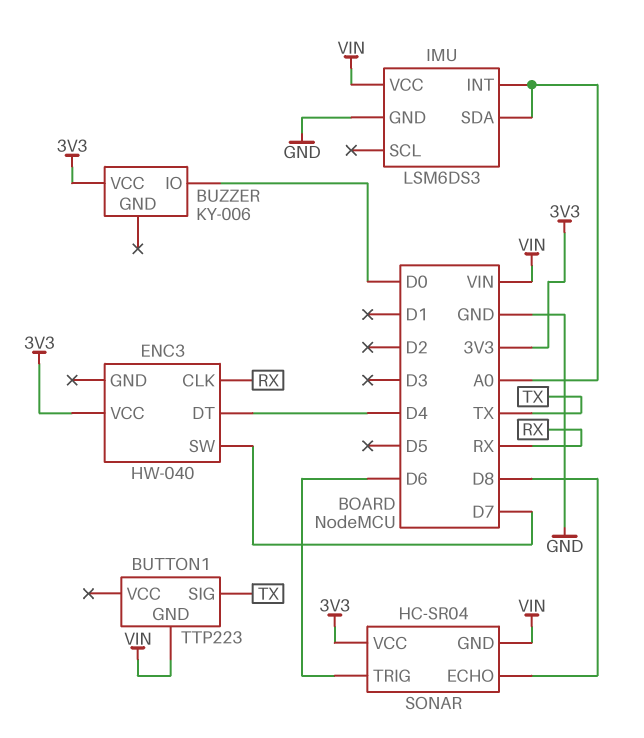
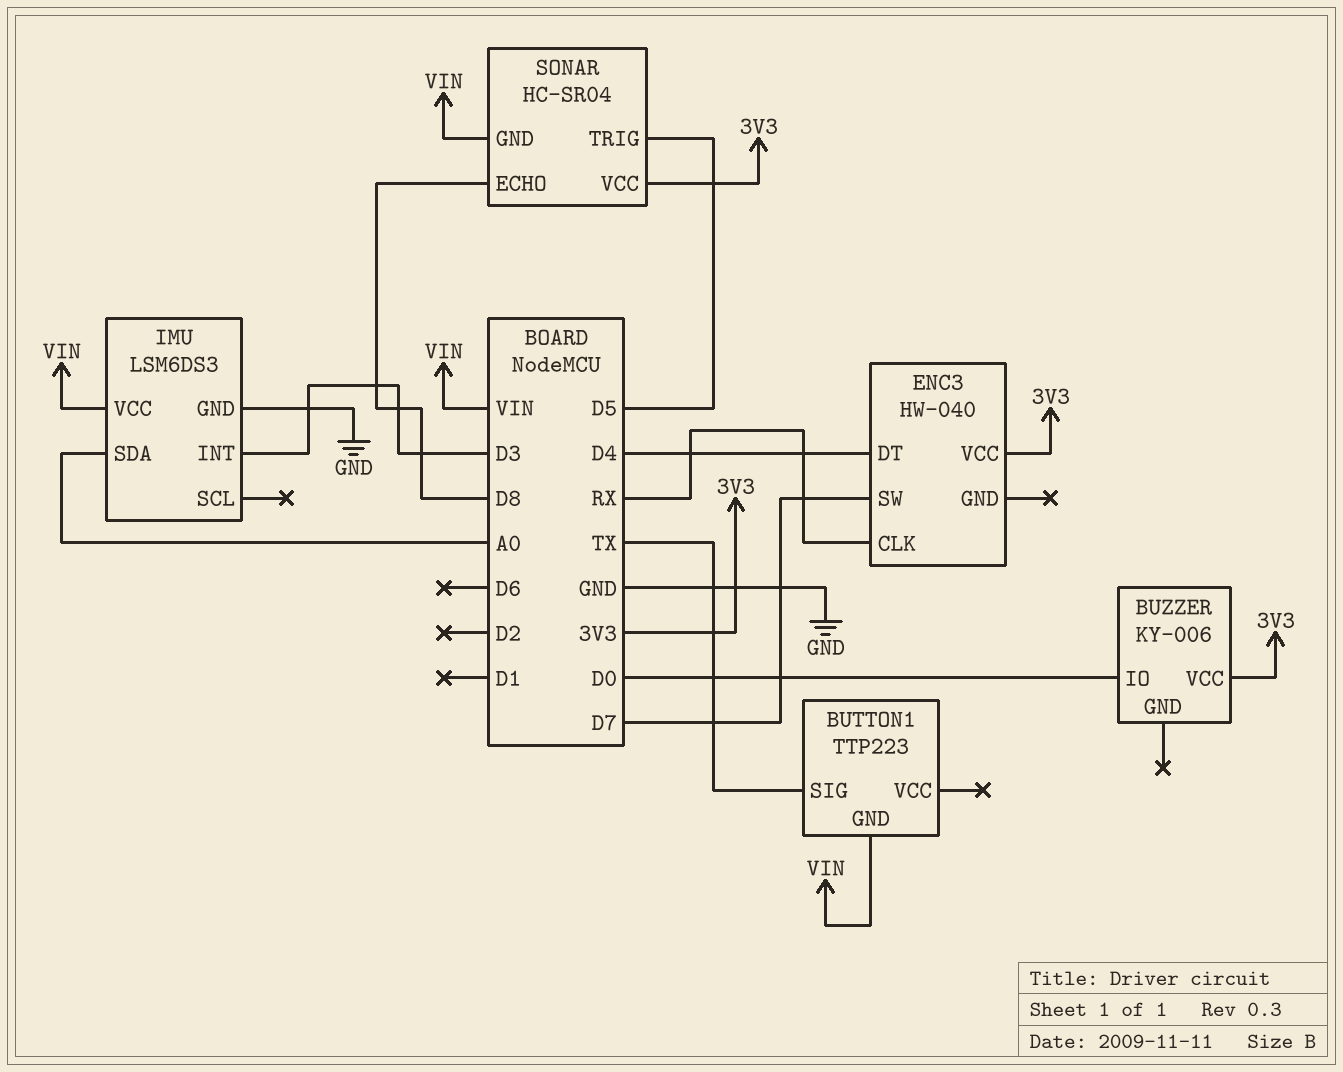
IMU pin INT: A0 -> D3
SONAR pin TRIG: D6 -> D5

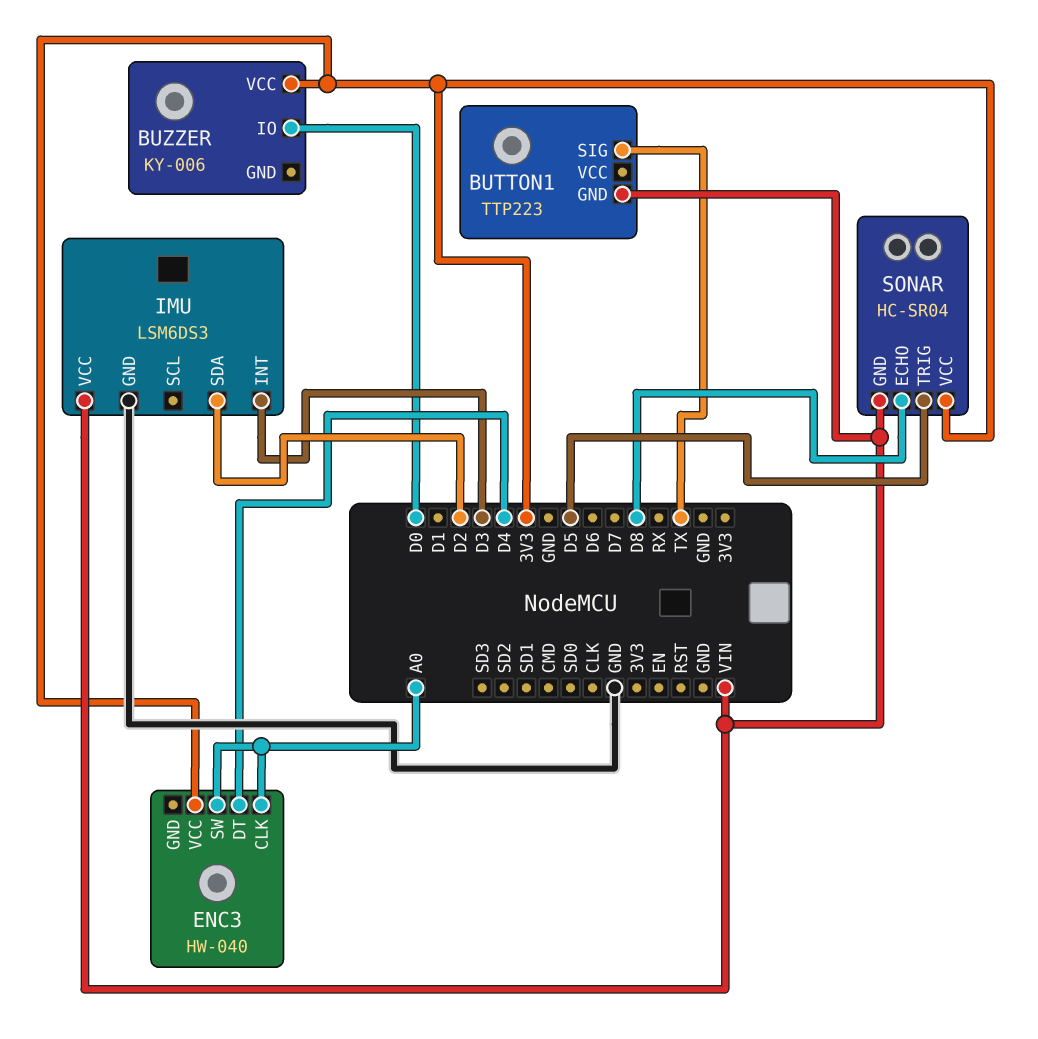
ENC3 pin CLK: RX -> A0
ENC3 pin SW: D7 -> A0
IMU pin SDA: A0 -> D2

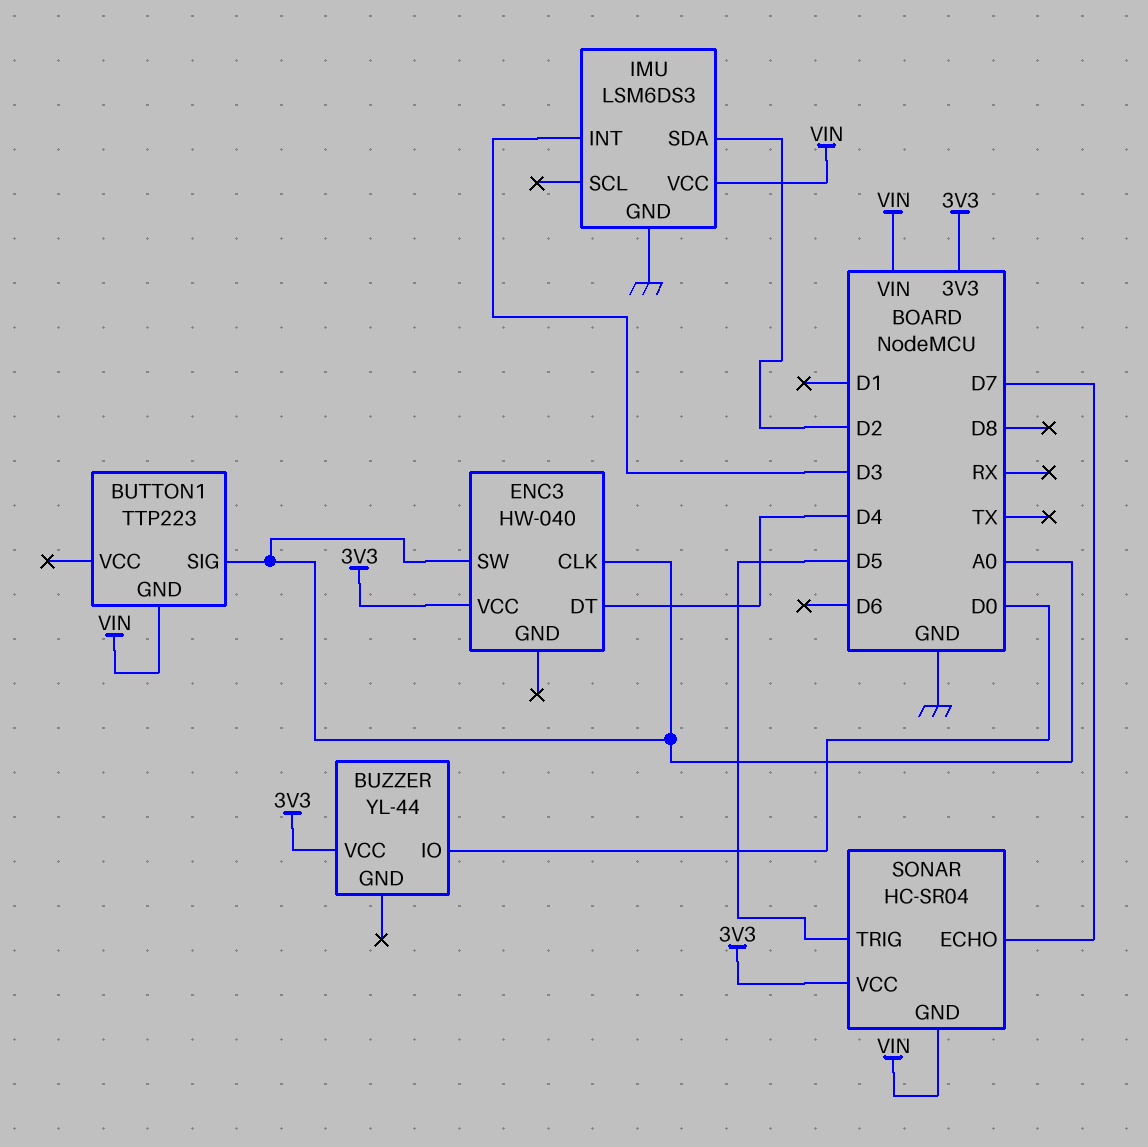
BUTTON1 pin SIG: TX -> A0
BUZZER: KY-006 -> YL-44
SONAR pin ECHO: D8 -> D7

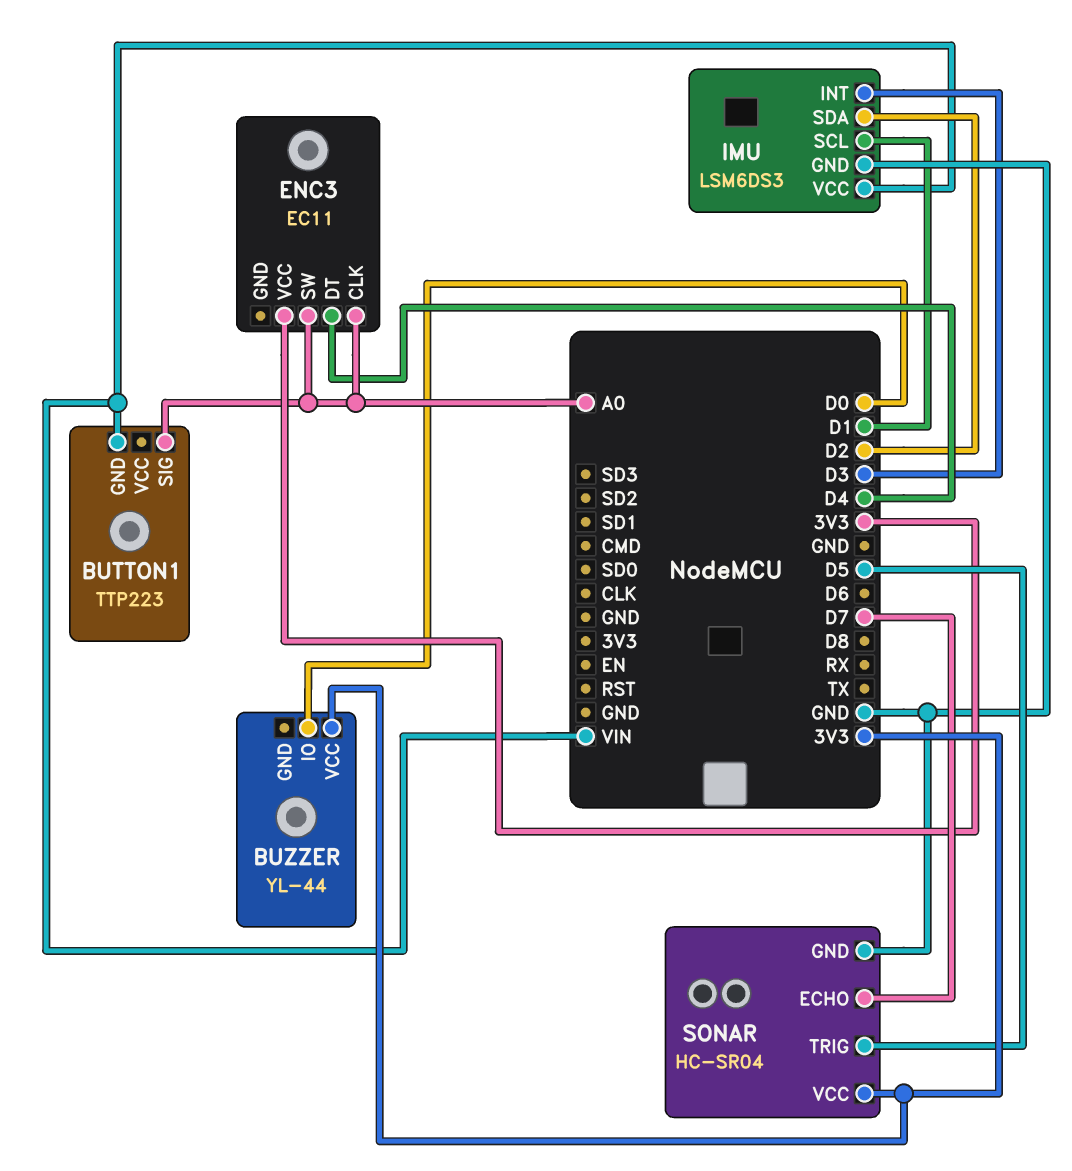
ENC3: HW-040 -> EC11
IMU pin SCL: none -> D1
SONAR pin GND: VIN -> GND

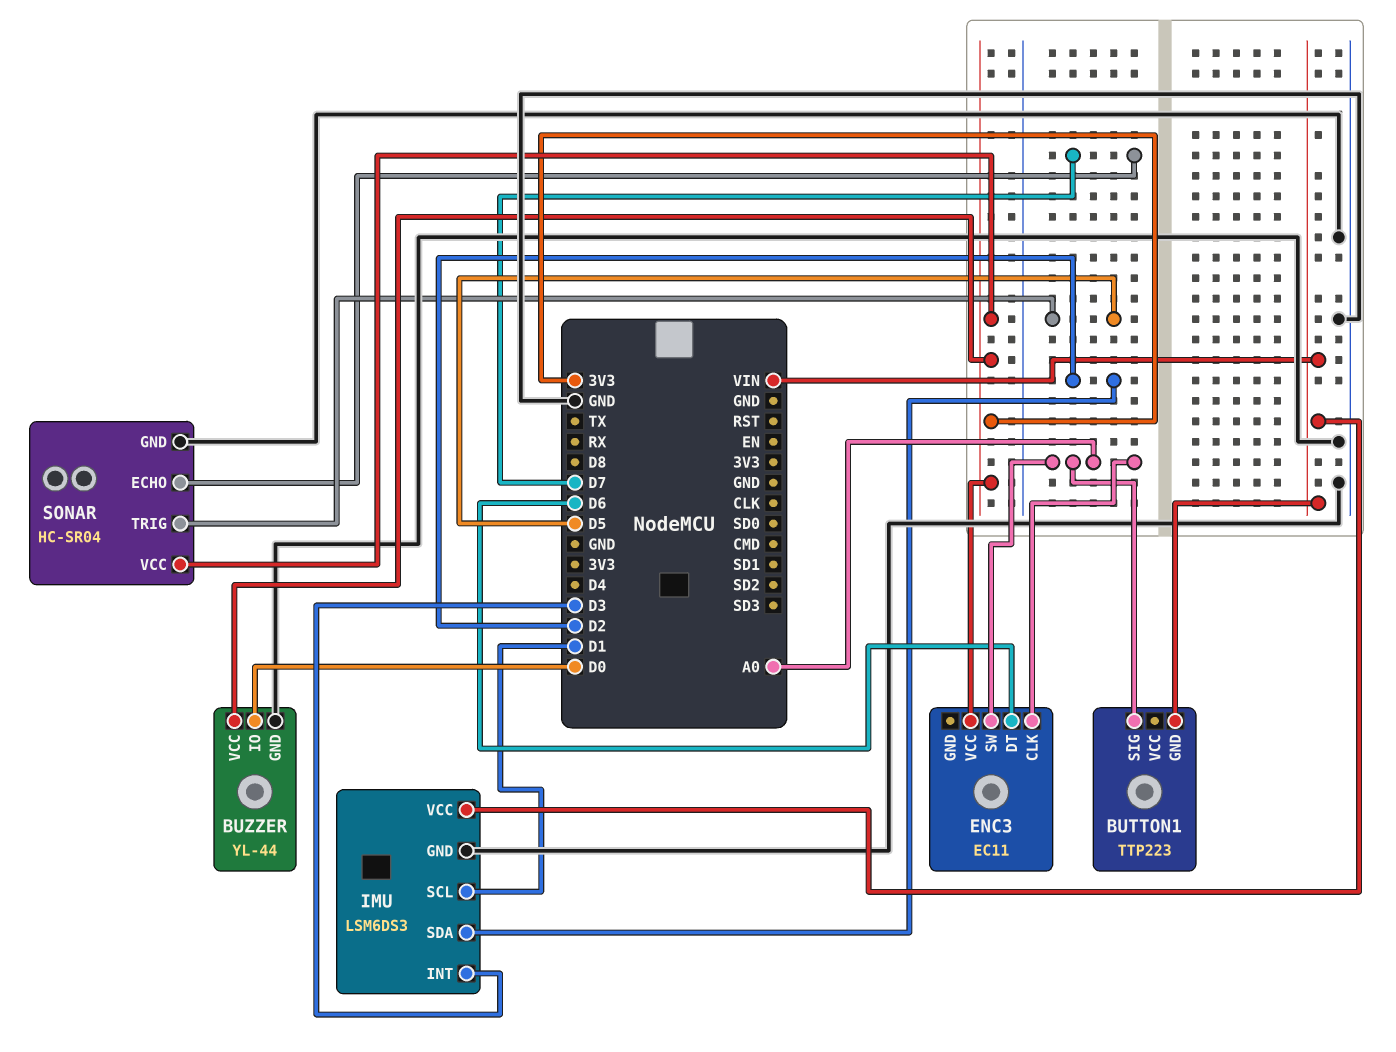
BUZZER pin GND: none -> GND
ENC3 pin DT: D4 -> D6

